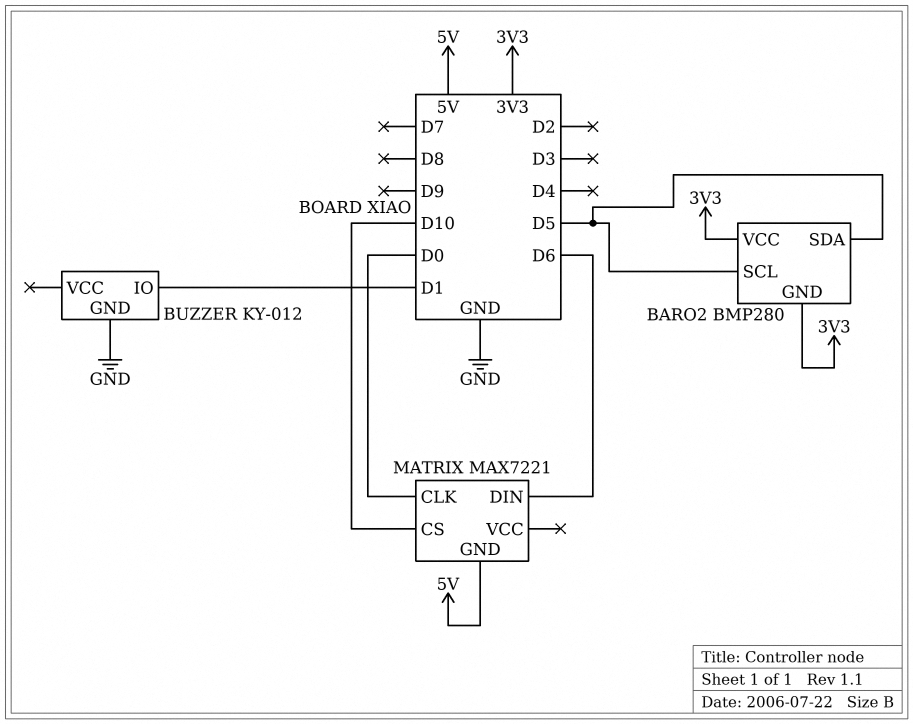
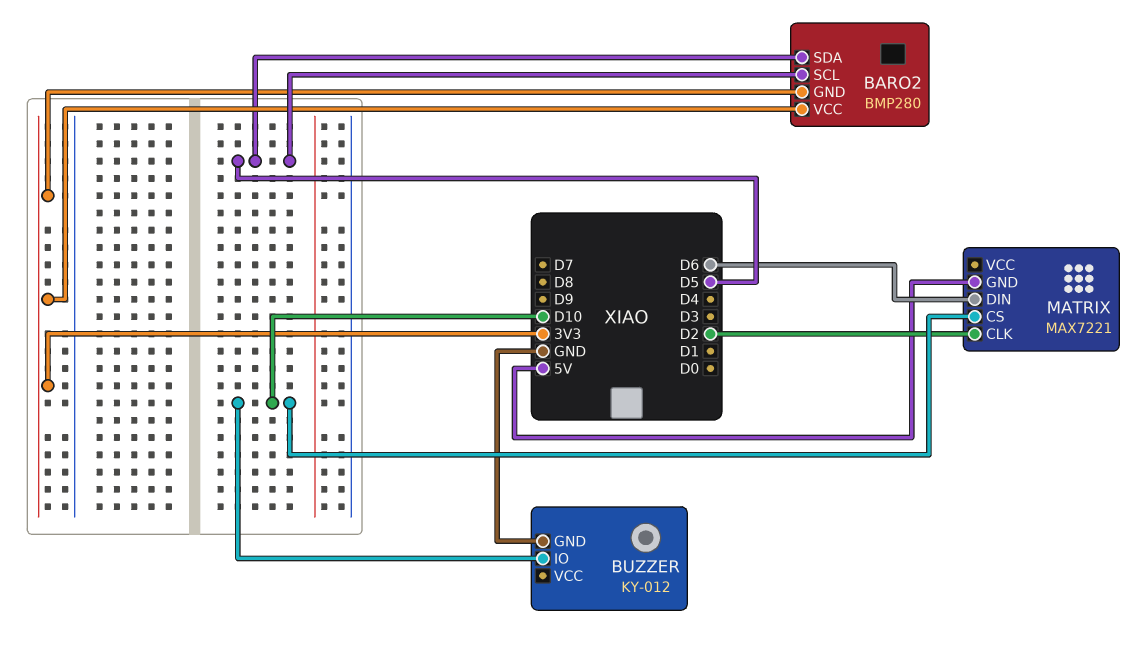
BUZZER pin IO: D1 -> D10
MATRIX pin CLK: D0 -> D2

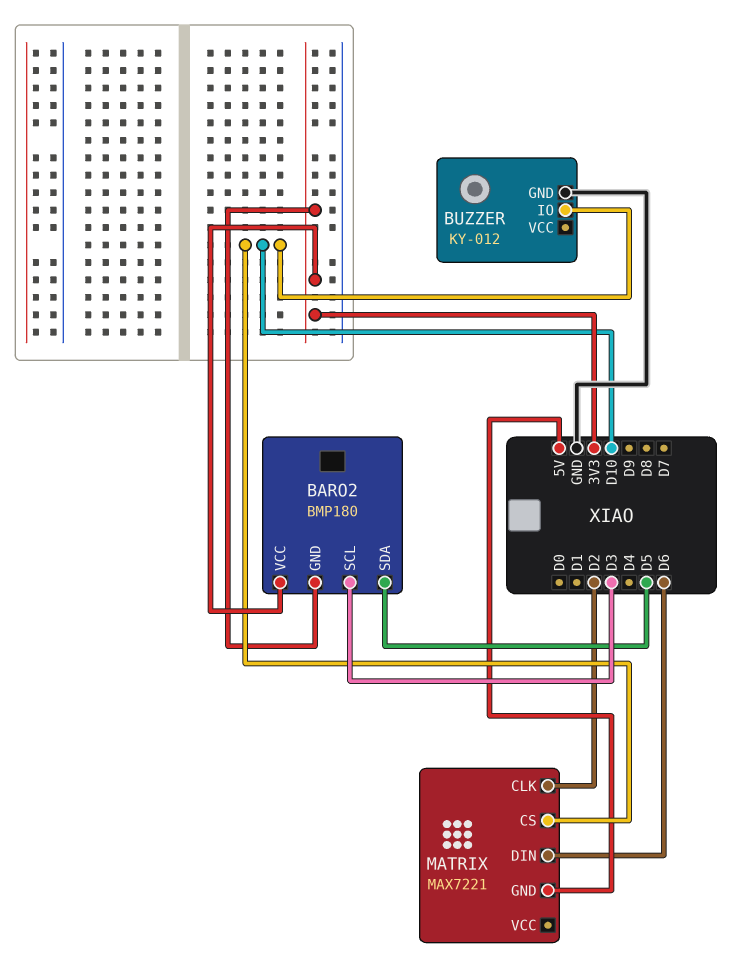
BARO2: BMP280 -> BMP180
BARO2 pin SCL: D5 -> D3

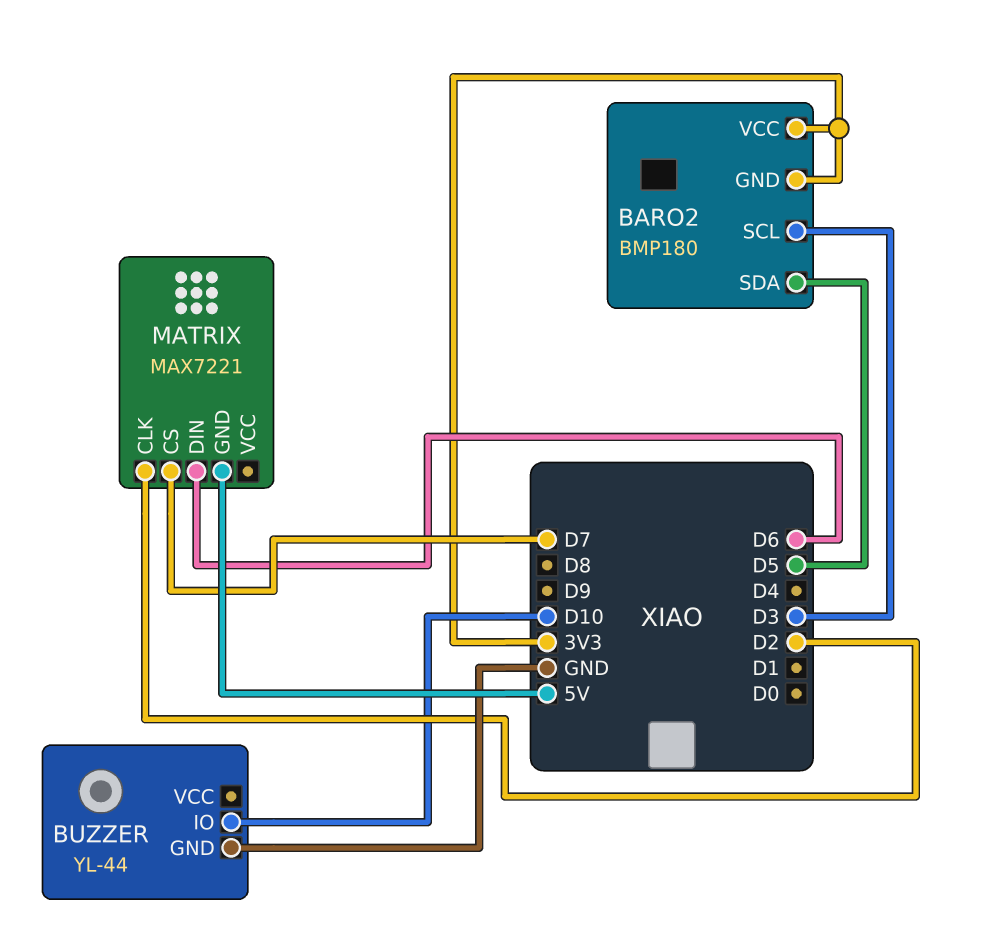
BUZZER: KY-012 -> YL-44
MATRIX pin CS: D10 -> D7

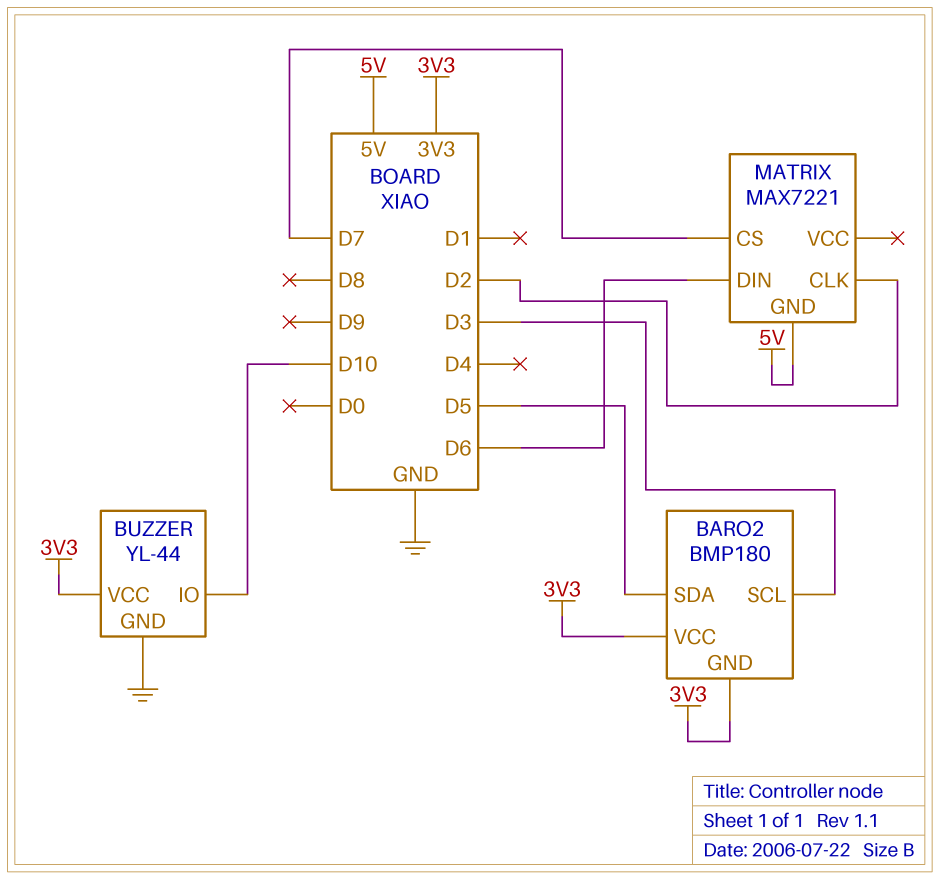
BUZZER pin VCC: none -> 3V3

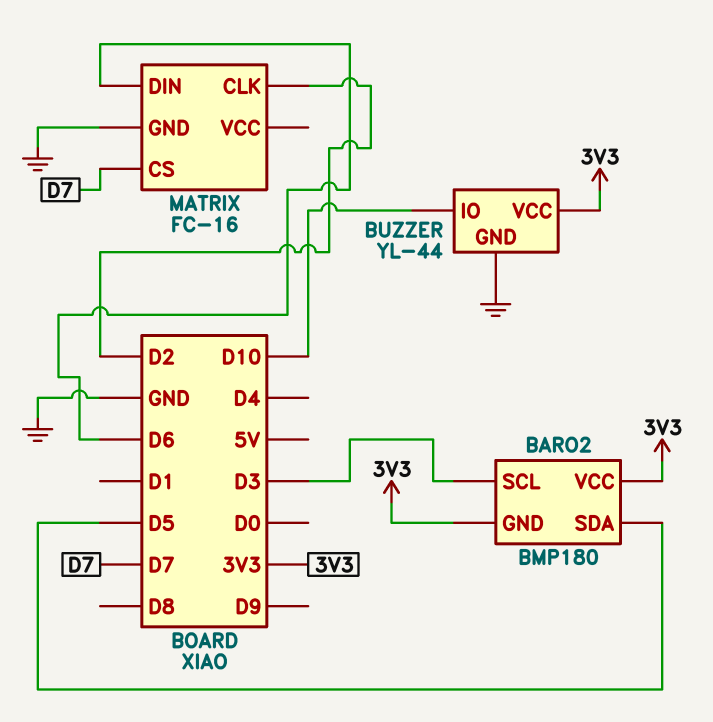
MATRIX: MAX7221 -> FC-16
MATRIX pin GND: 5V -> GND

